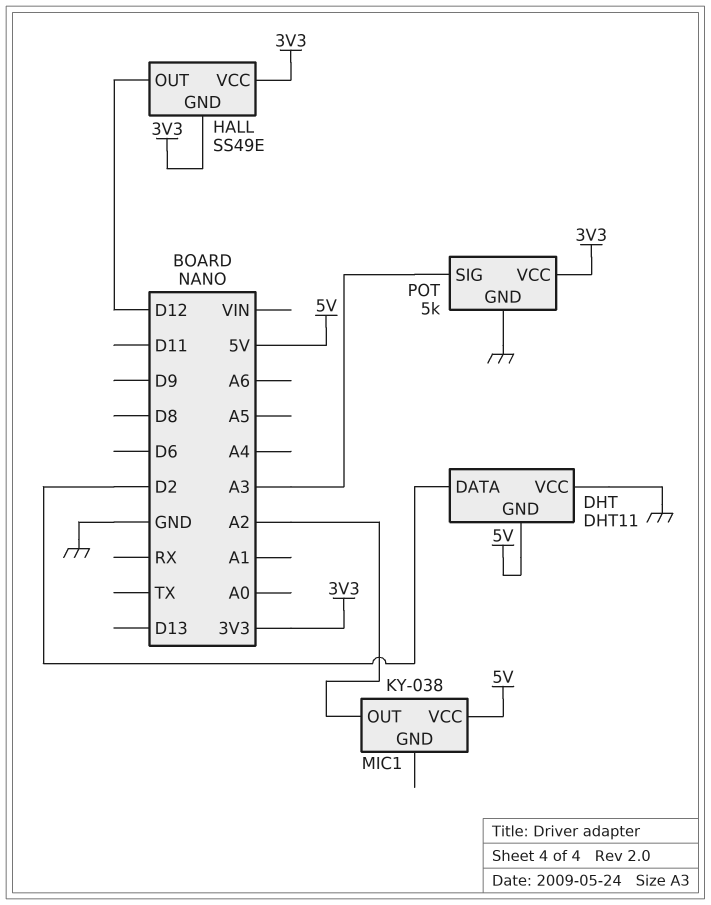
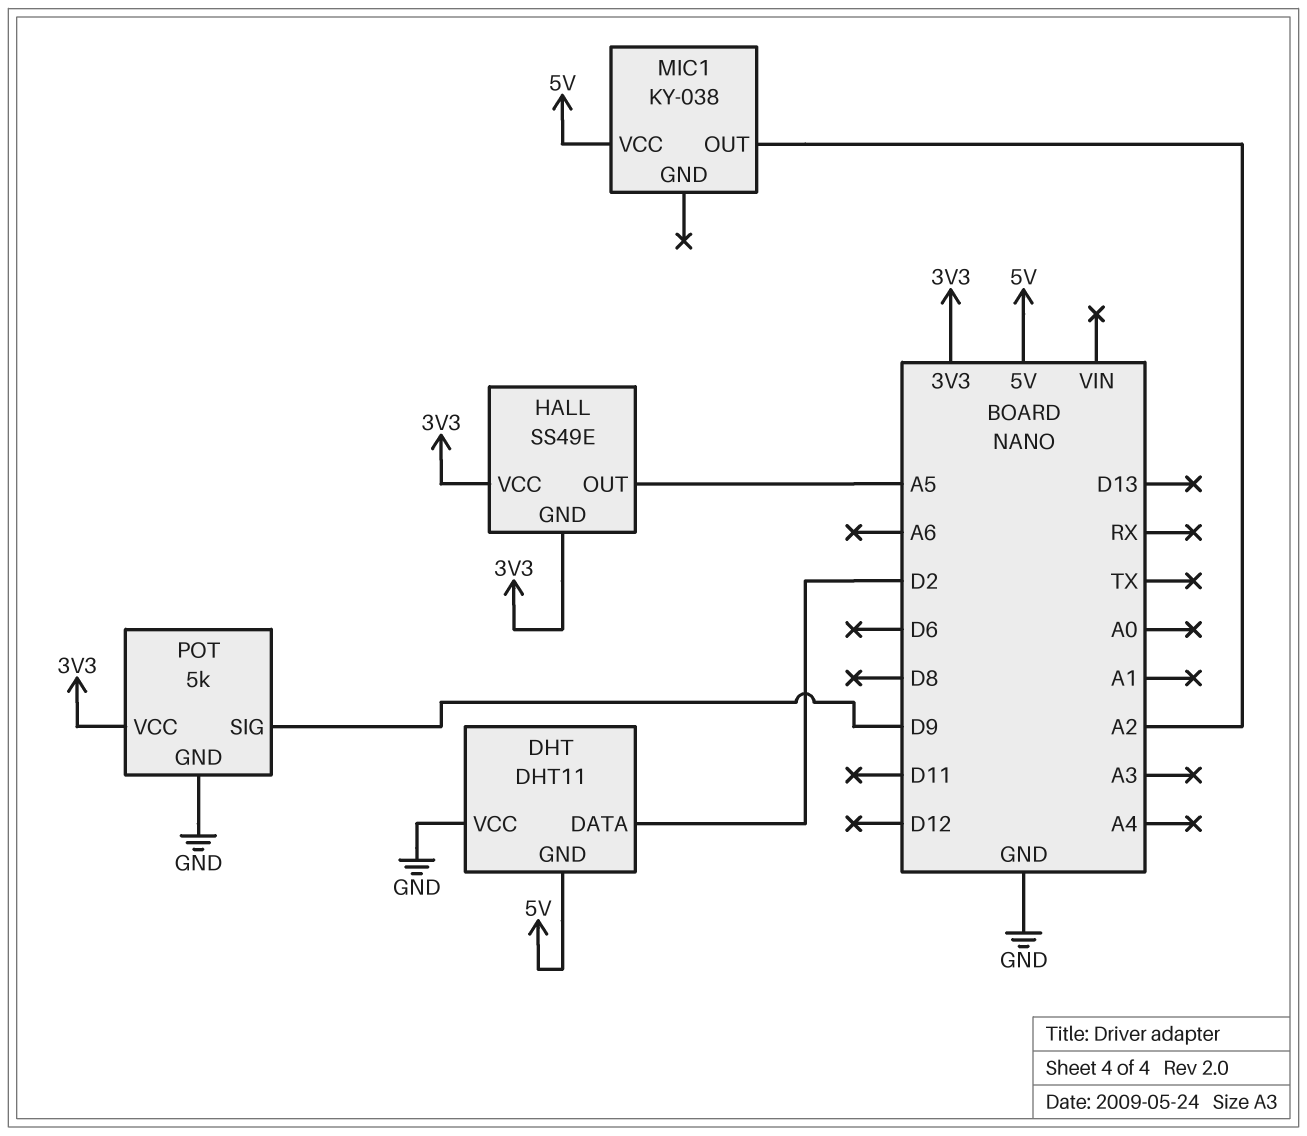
HALL pin OUT: D12 -> A5
POT pin SIG: A3 -> D9

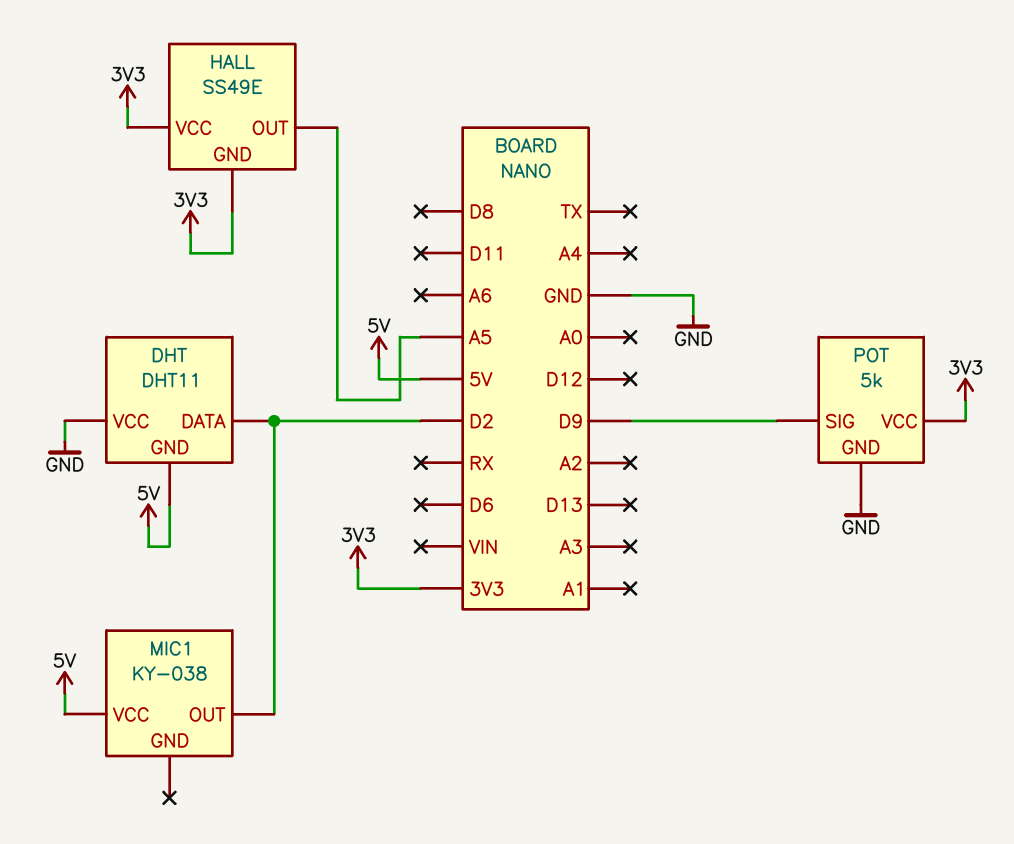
MIC1 pin OUT: A2 -> D2

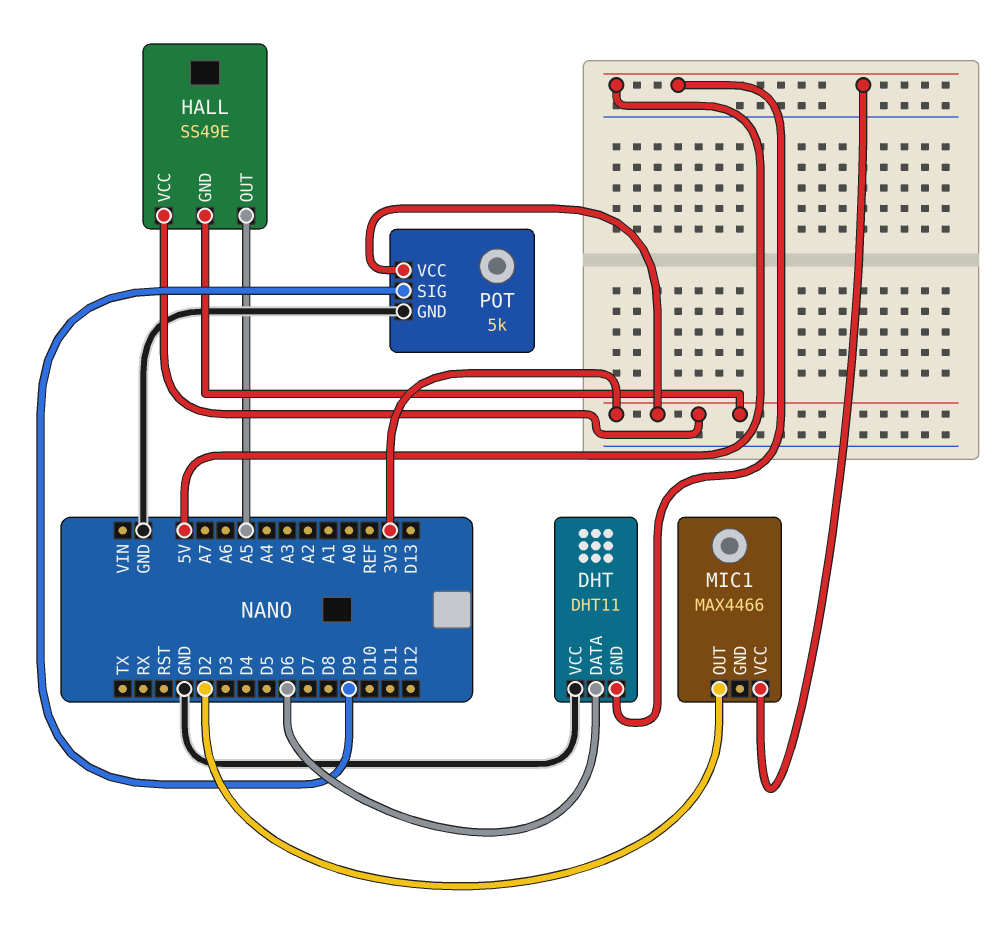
DHT pin DATA: D2 -> D6
MIC1: KY-038 -> MAX4466

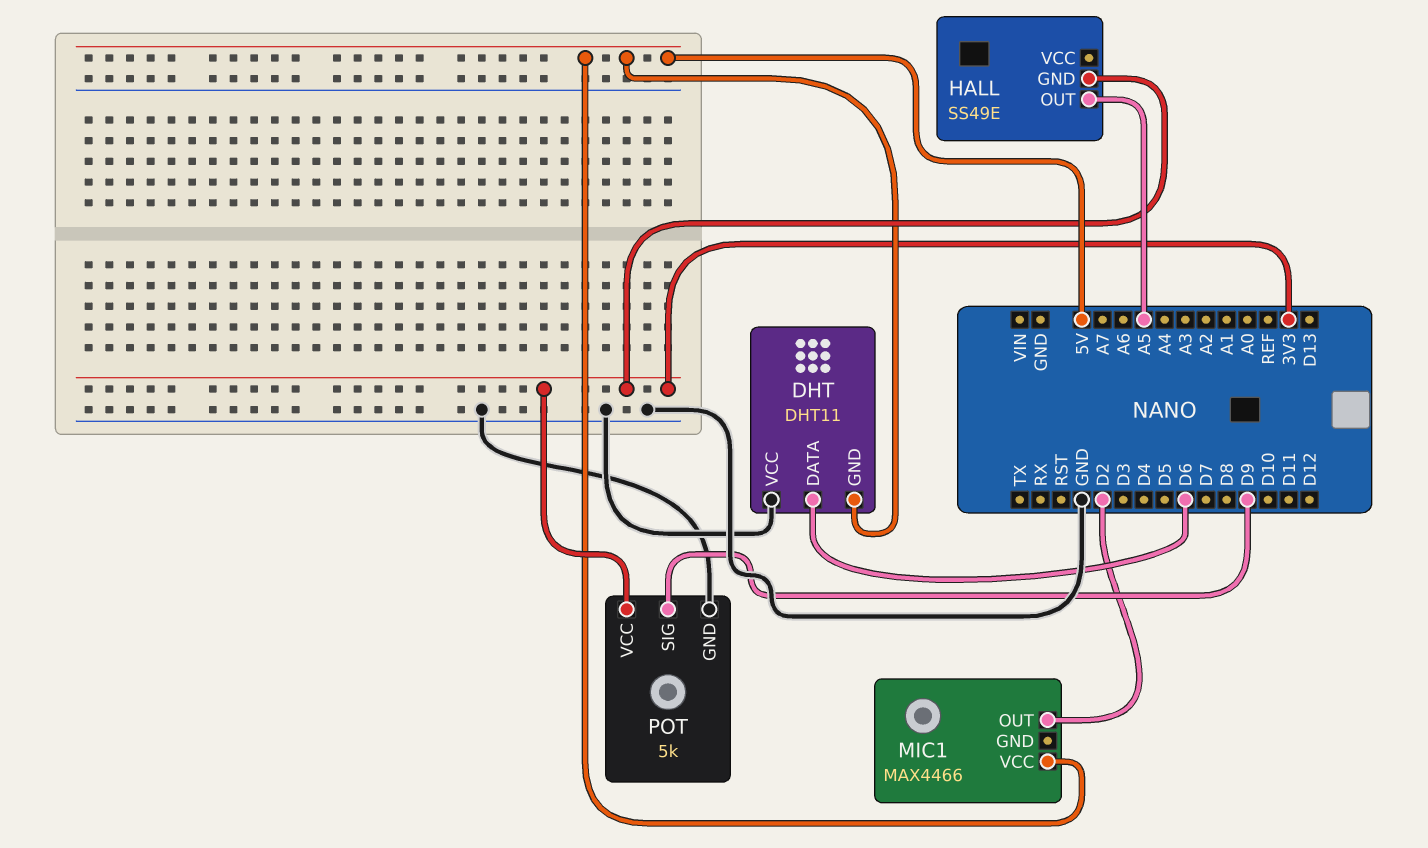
HALL pin VCC: 3V3 -> none

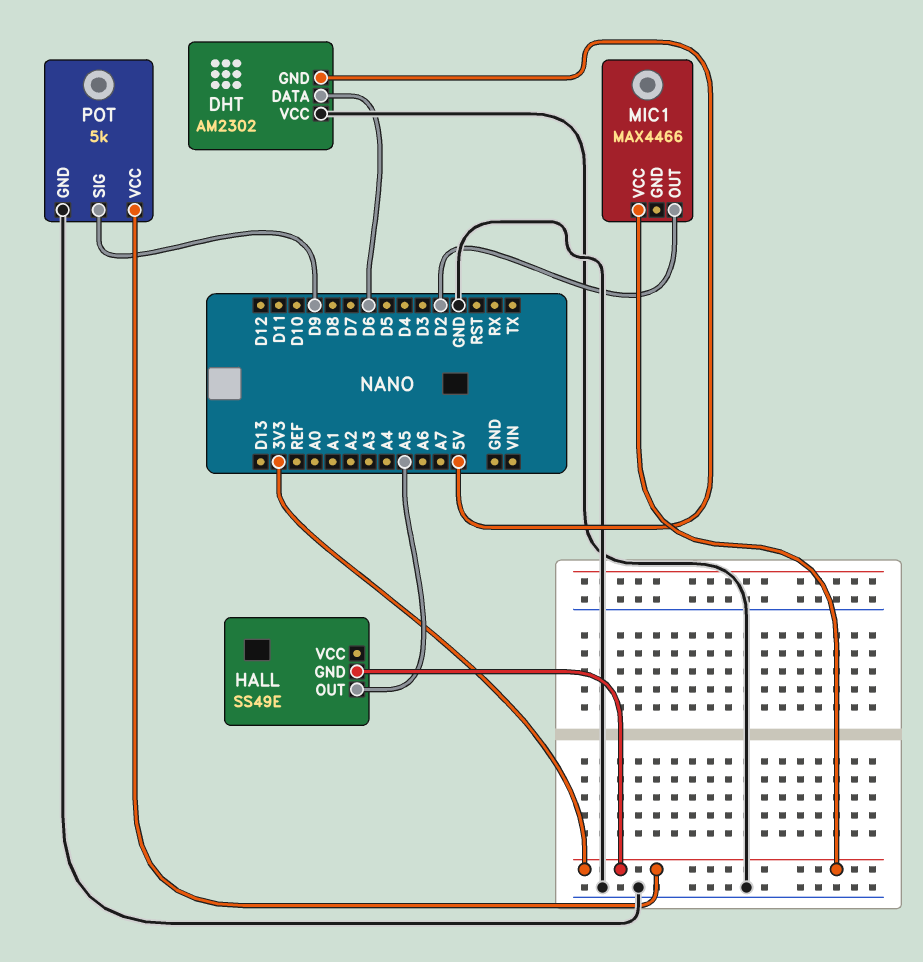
DHT: DHT11 -> AM2302
MIC1 pin VCC: 5V -> 3V3

